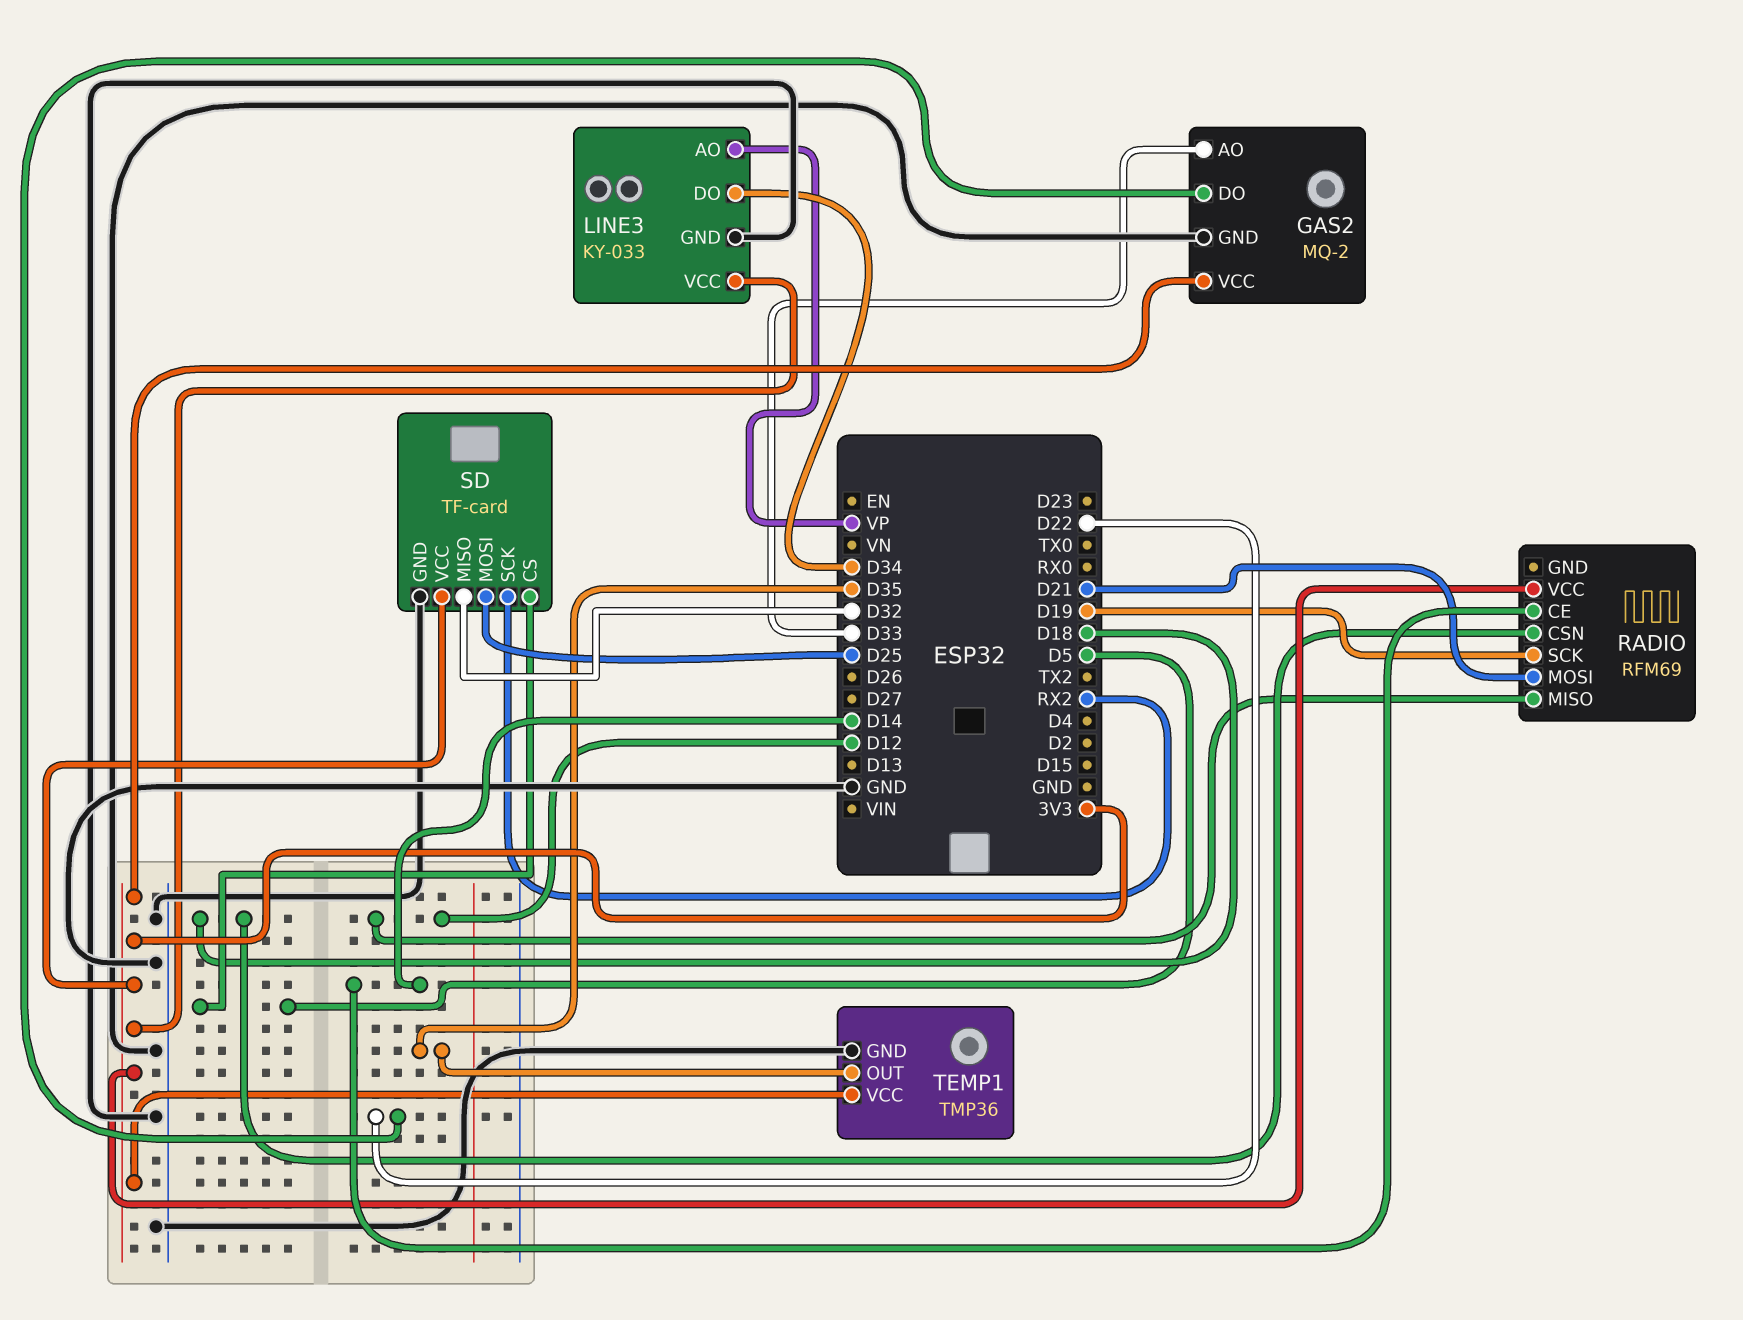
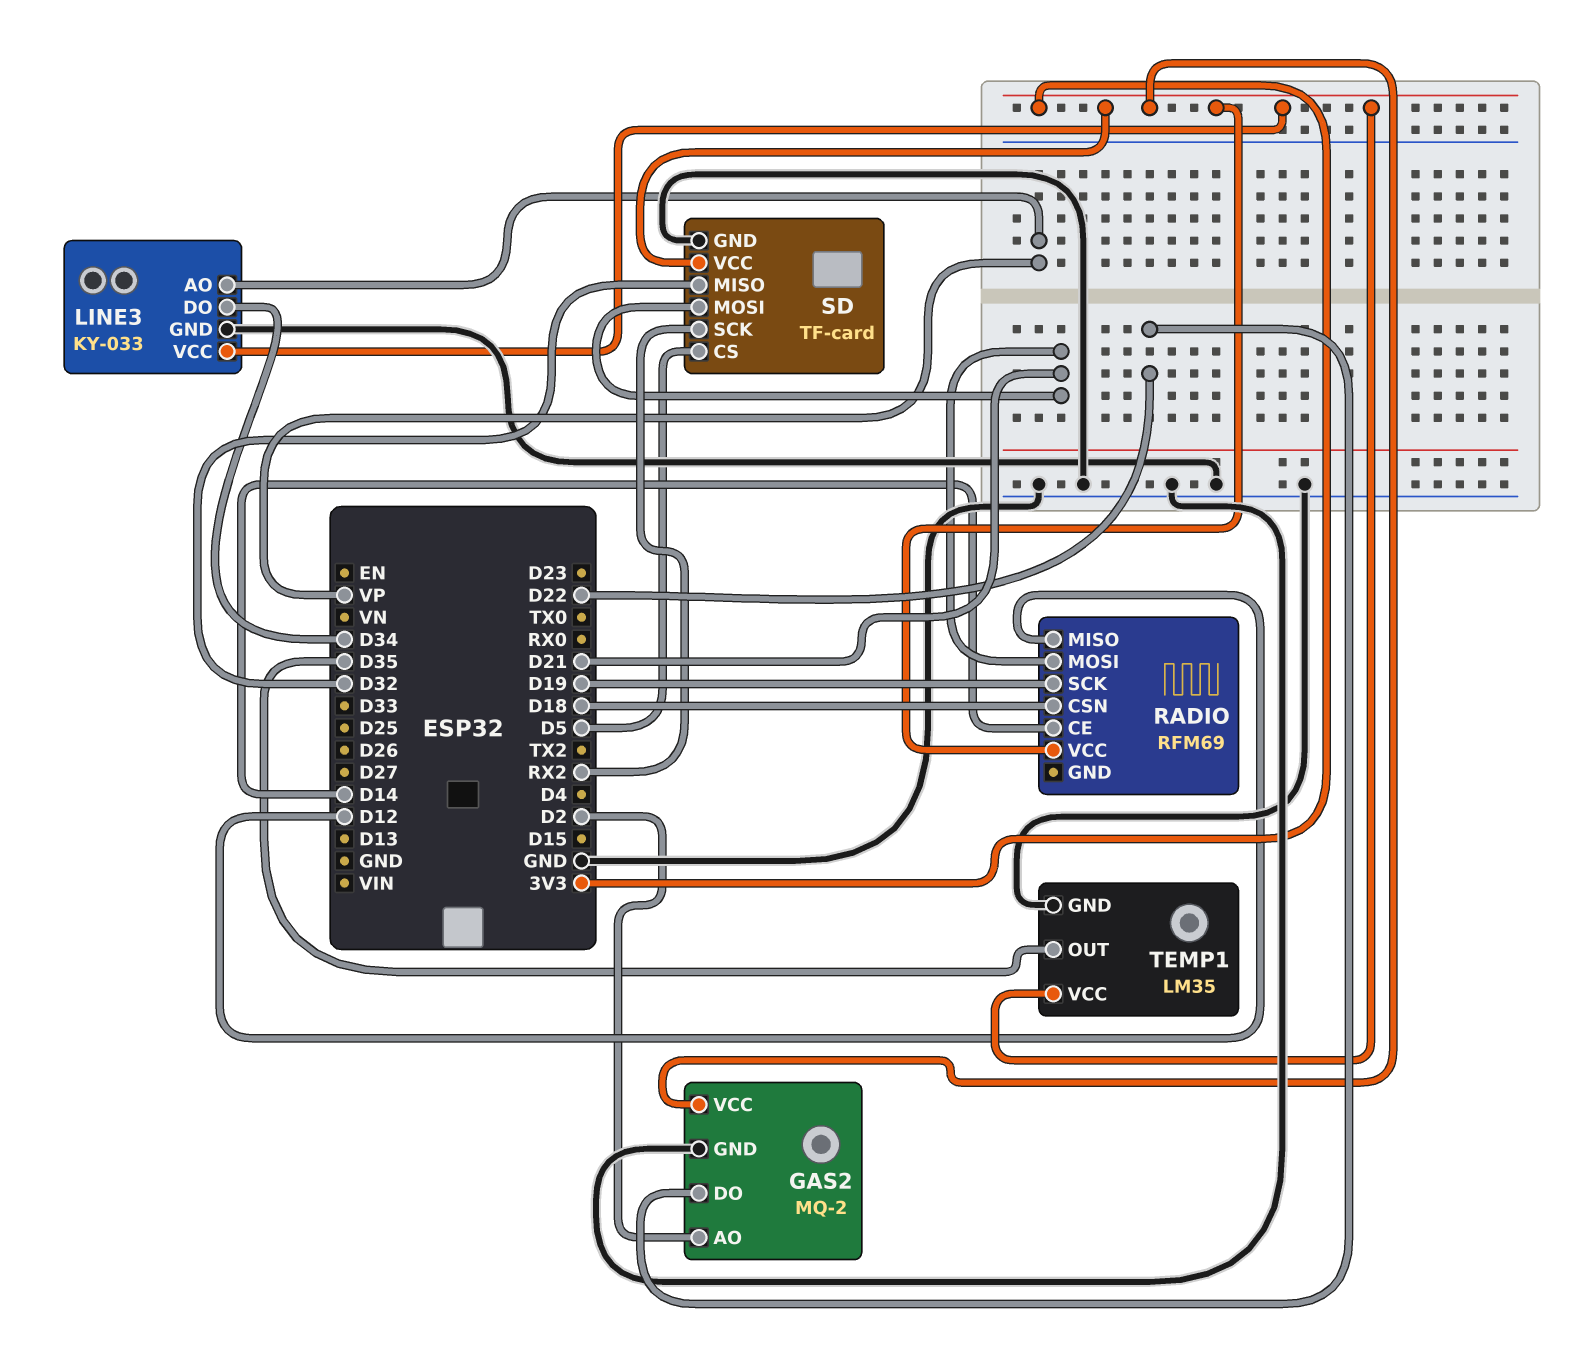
GAS2 pin AO: D33 -> D2
SD pin MOSI: D25 -> D21
TEMP1: TMP36 -> LM35

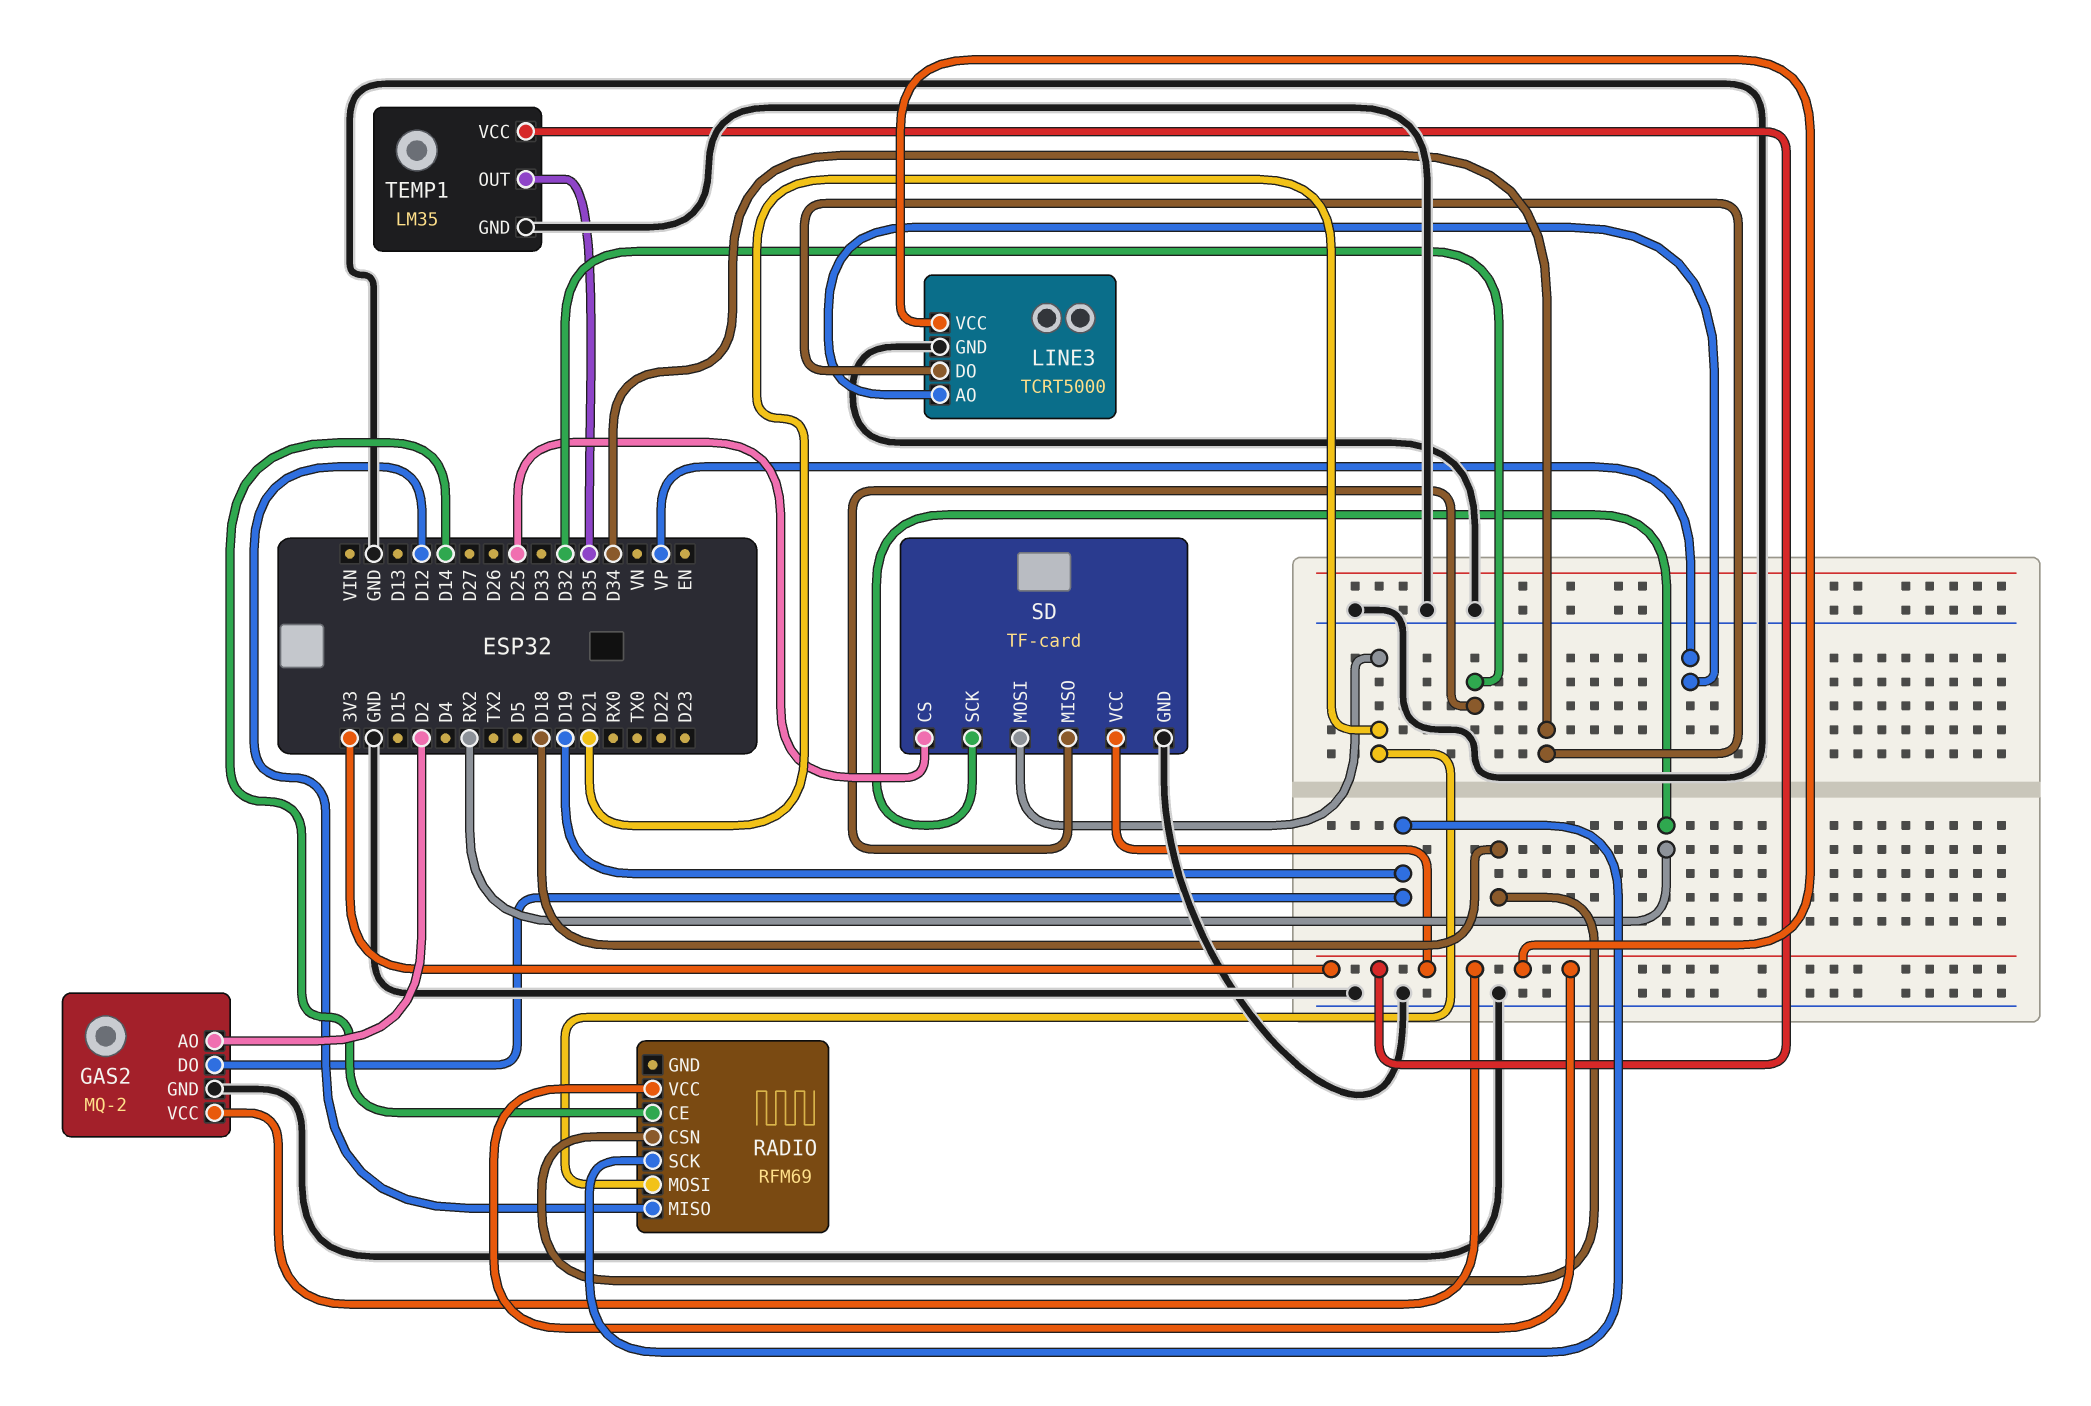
GAS2 pin DO: D22 -> D19
LINE3: KY-033 -> TCRT5000
SD pin CS: D5 -> D25

